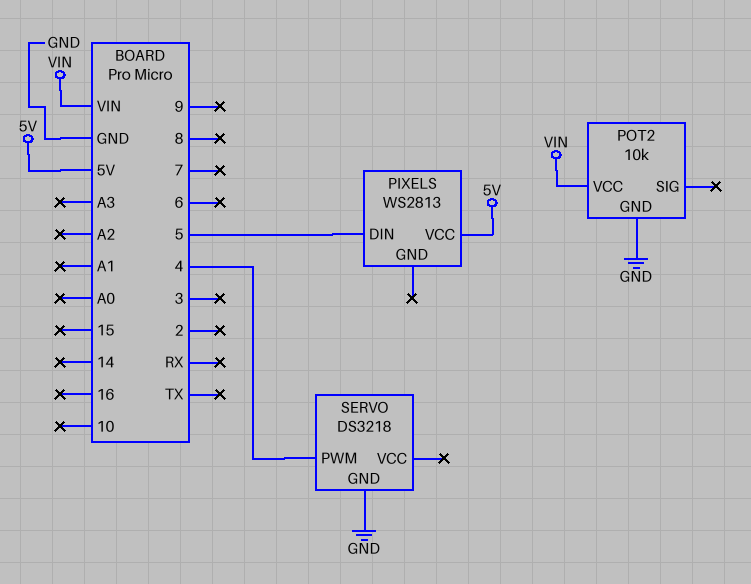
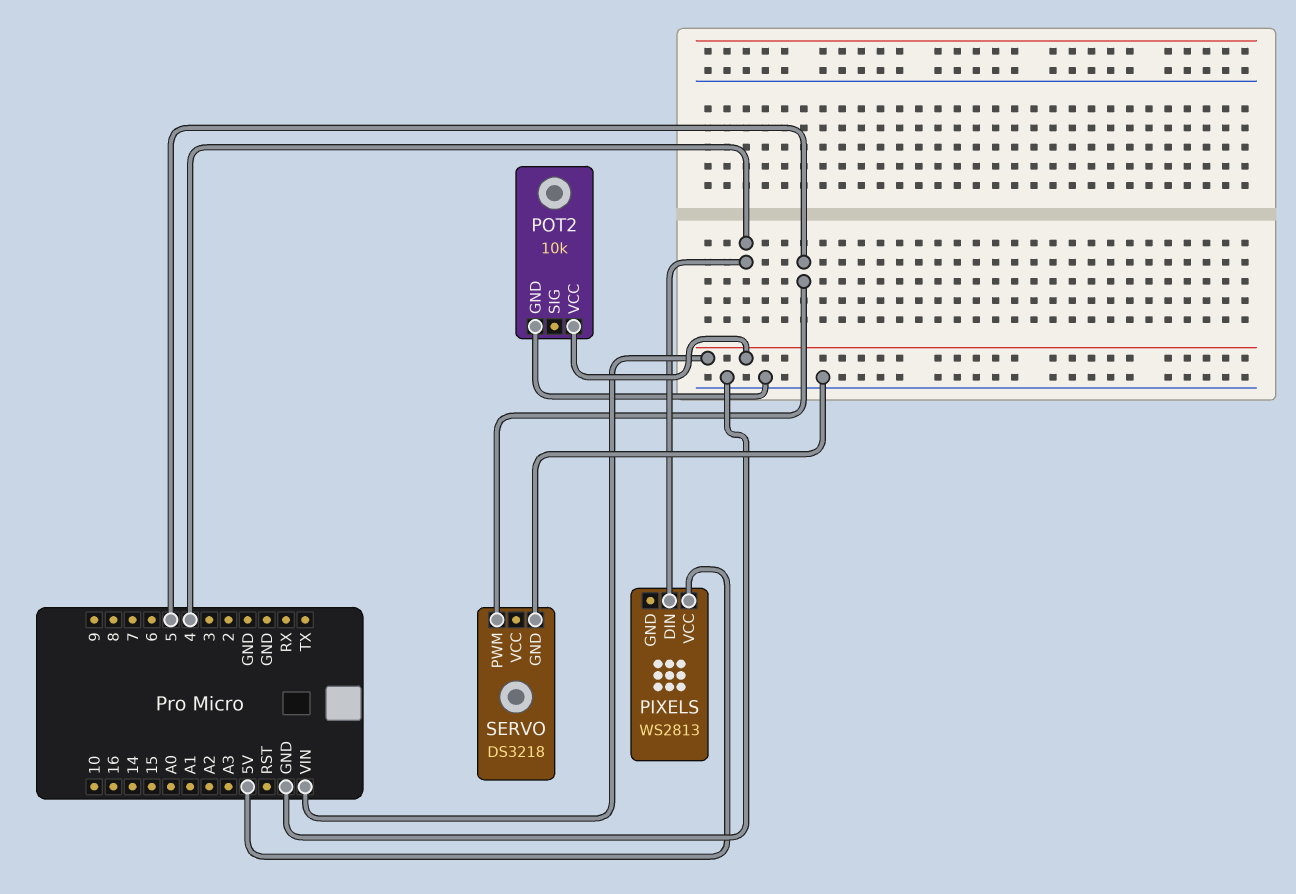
PIXELS pin DIN: 5 -> 4
SERVO pin PWM: 4 -> 5

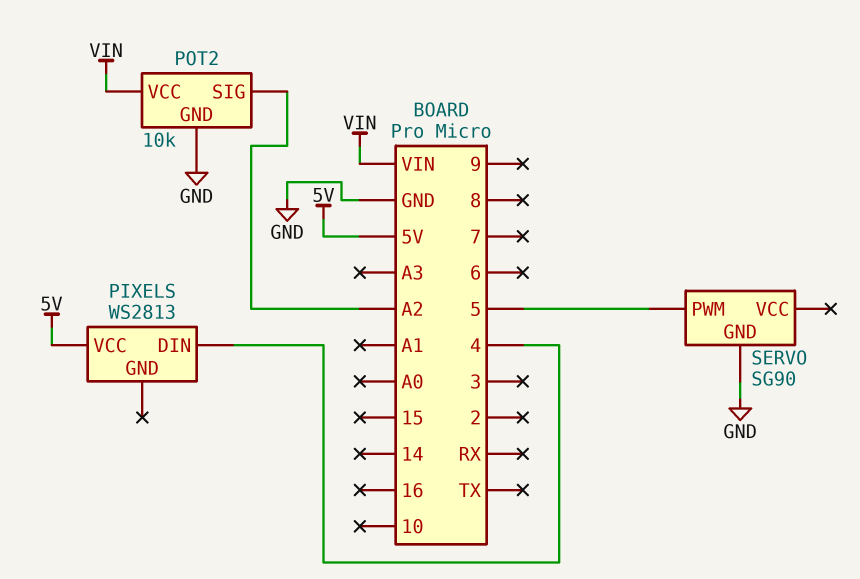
POT2 pin SIG: none -> A2
SERVO: DS3218 -> SG90

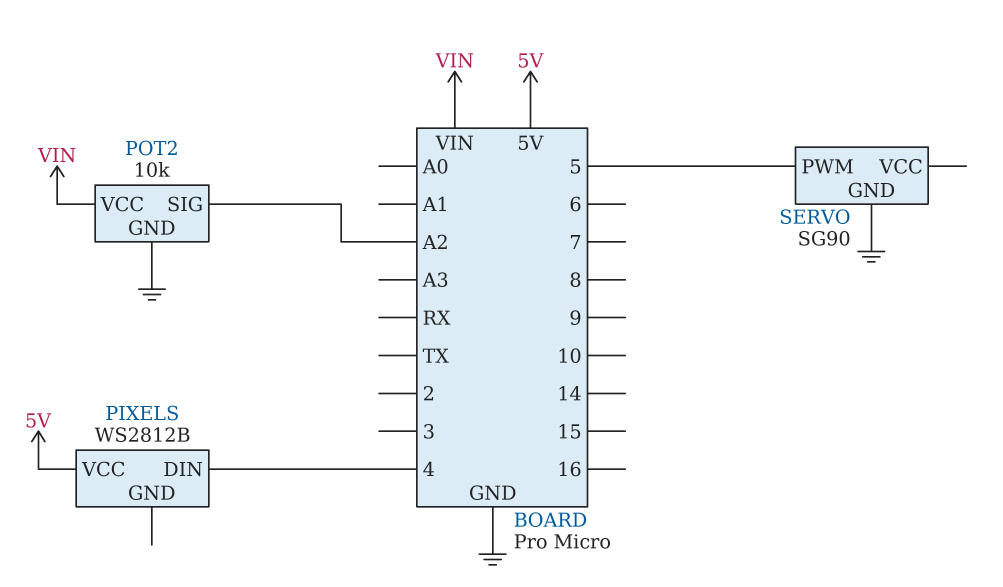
PIXELS: WS2813 -> WS2812B

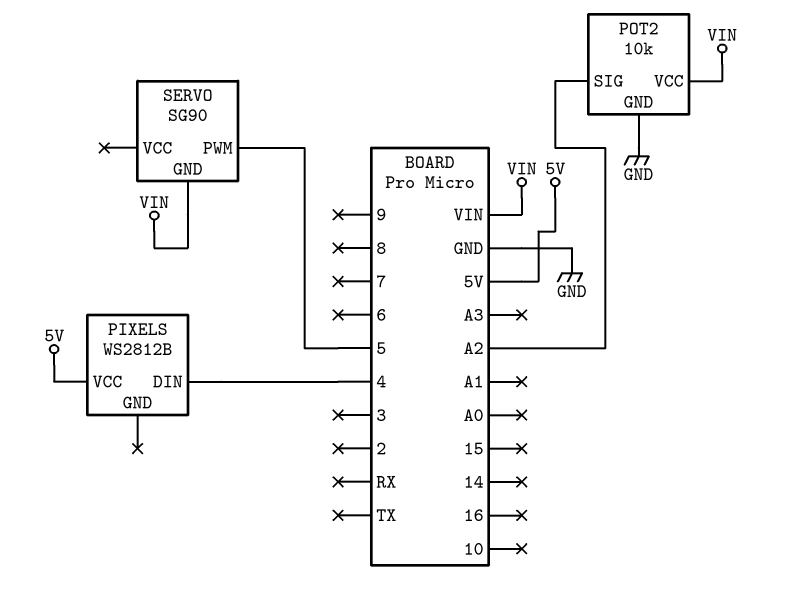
SERVO pin GND: GND -> VIN

